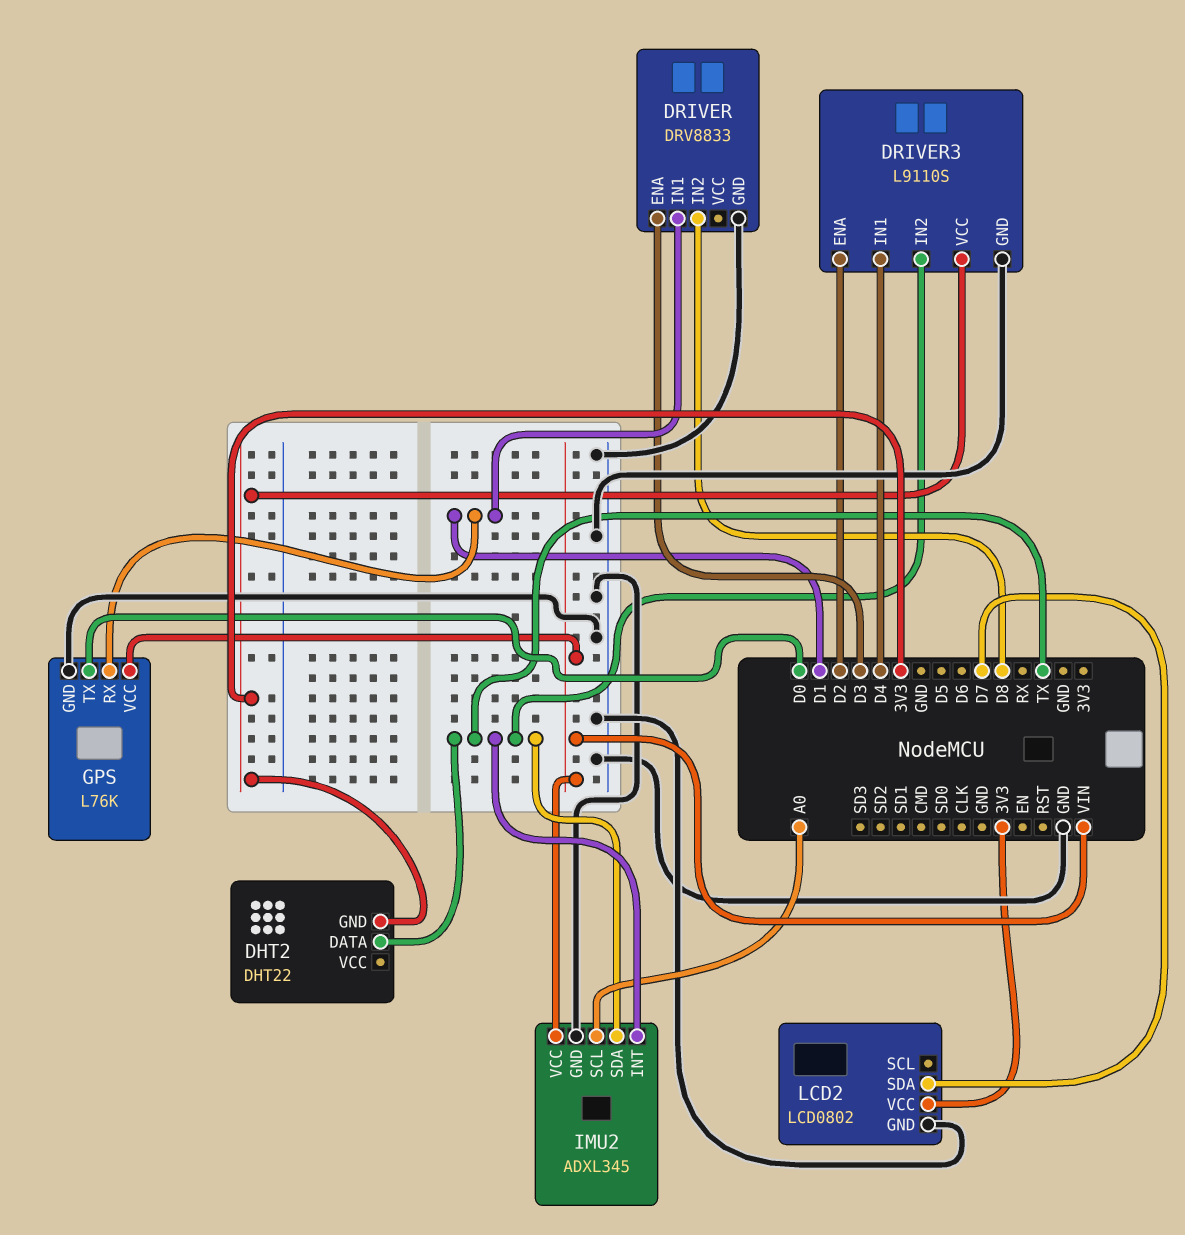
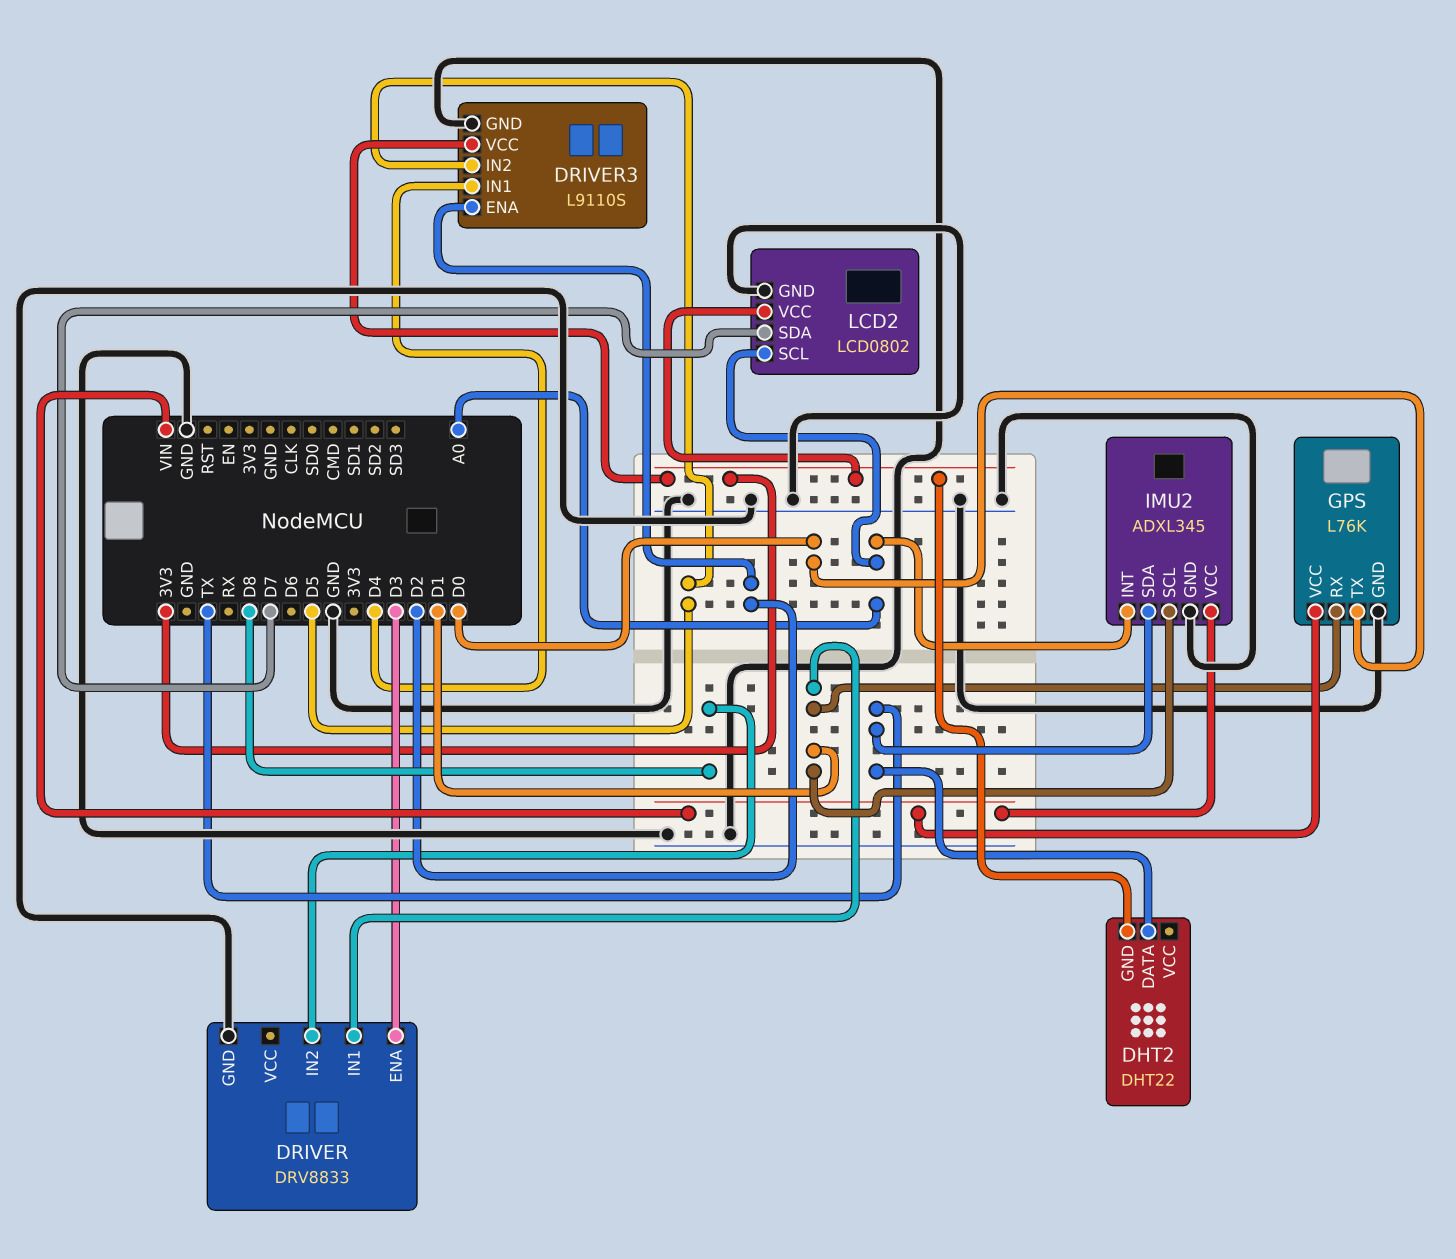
DRIVER3 pin IN2: TX -> D5
IMU2 pin INT: TX -> A0
IMU2 pin SCL: A0 -> D1
LCD2 pin SCL: none -> A0

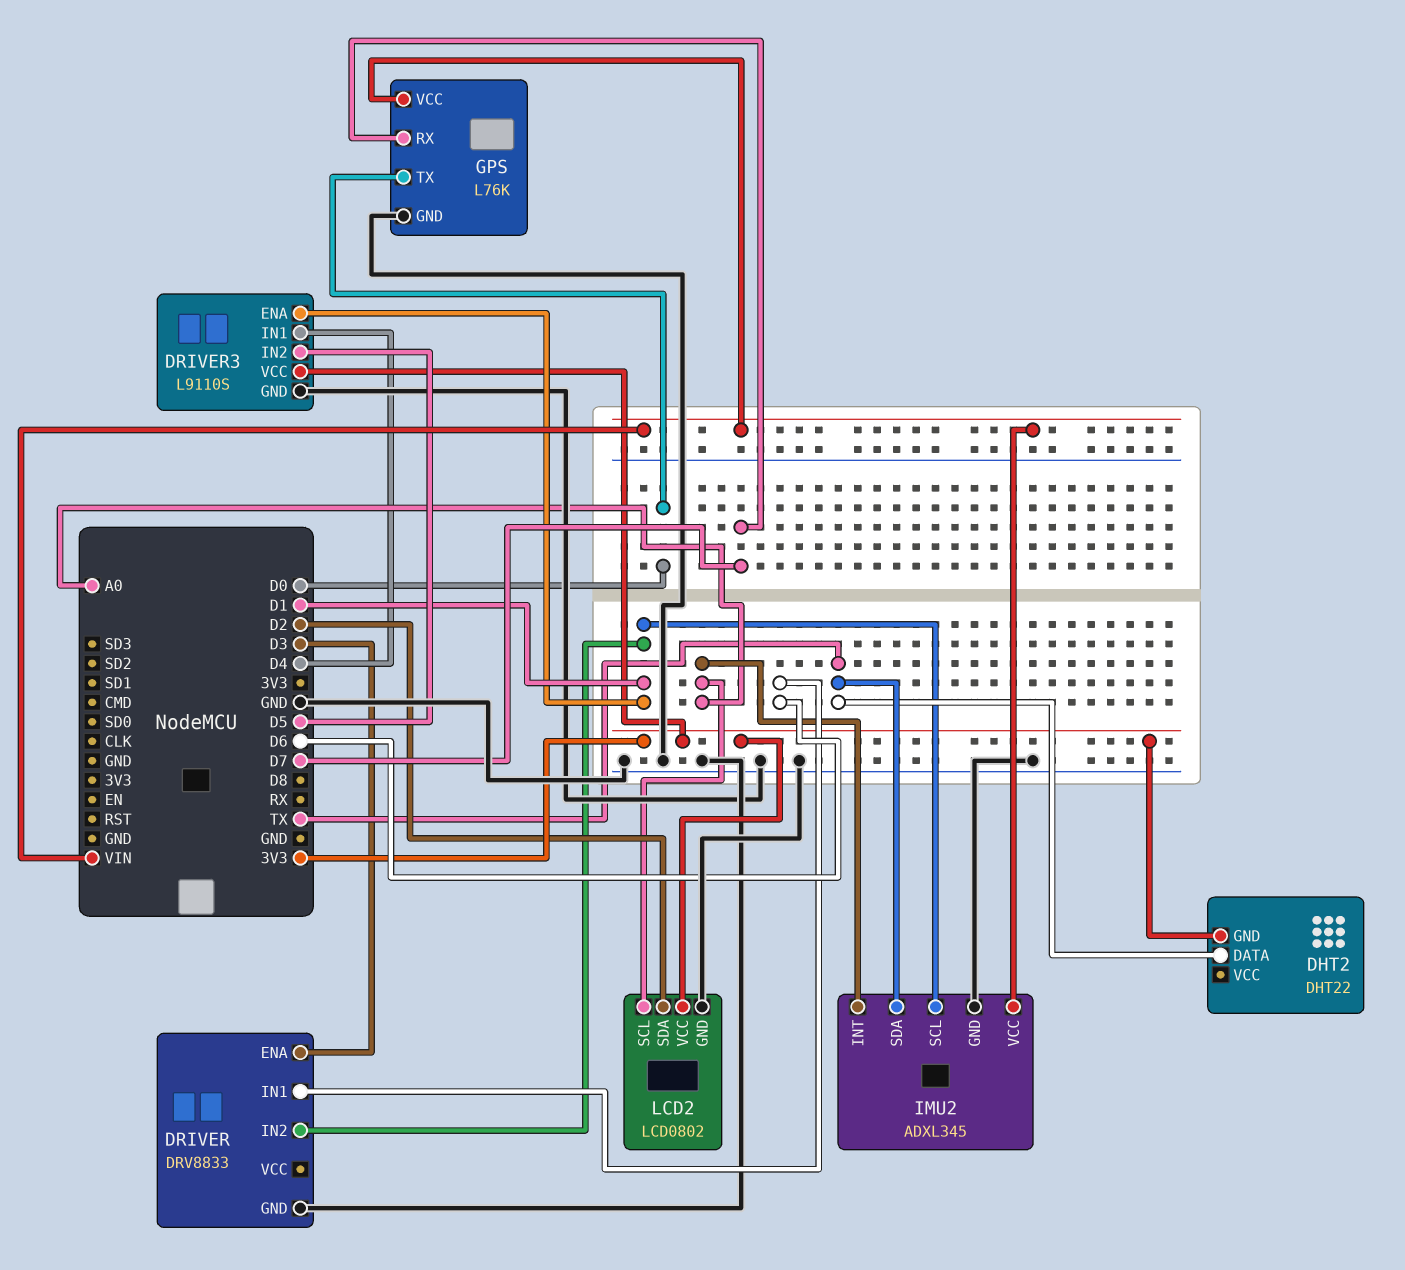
DRIVER pin IN1: D1 -> D6
DRIVER pin IN2: D8 -> D1
DRIVER3 pin ENA: D2 -> D1
GPS pin RX: D1 -> D7
LCD2 pin SDA: D7 -> D2

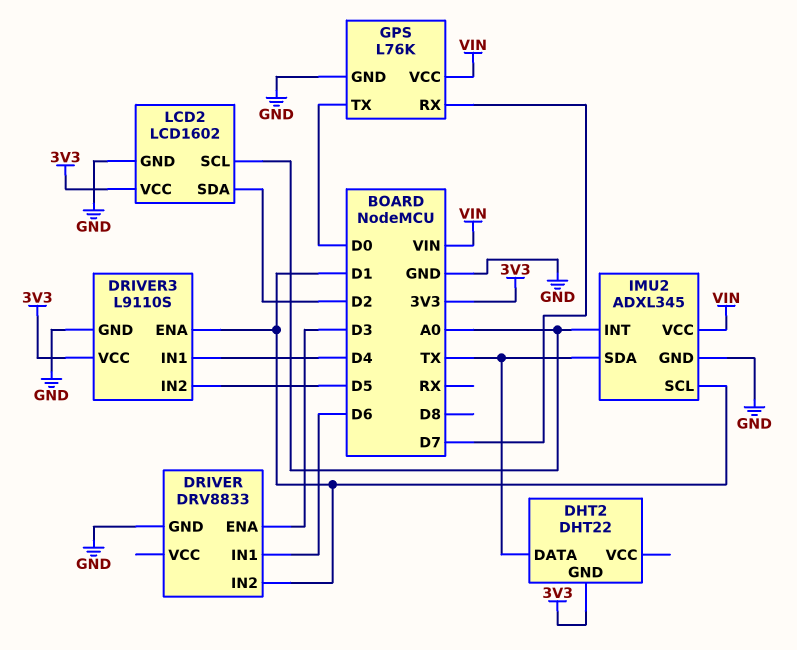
LCD2: LCD0802 -> LCD1602

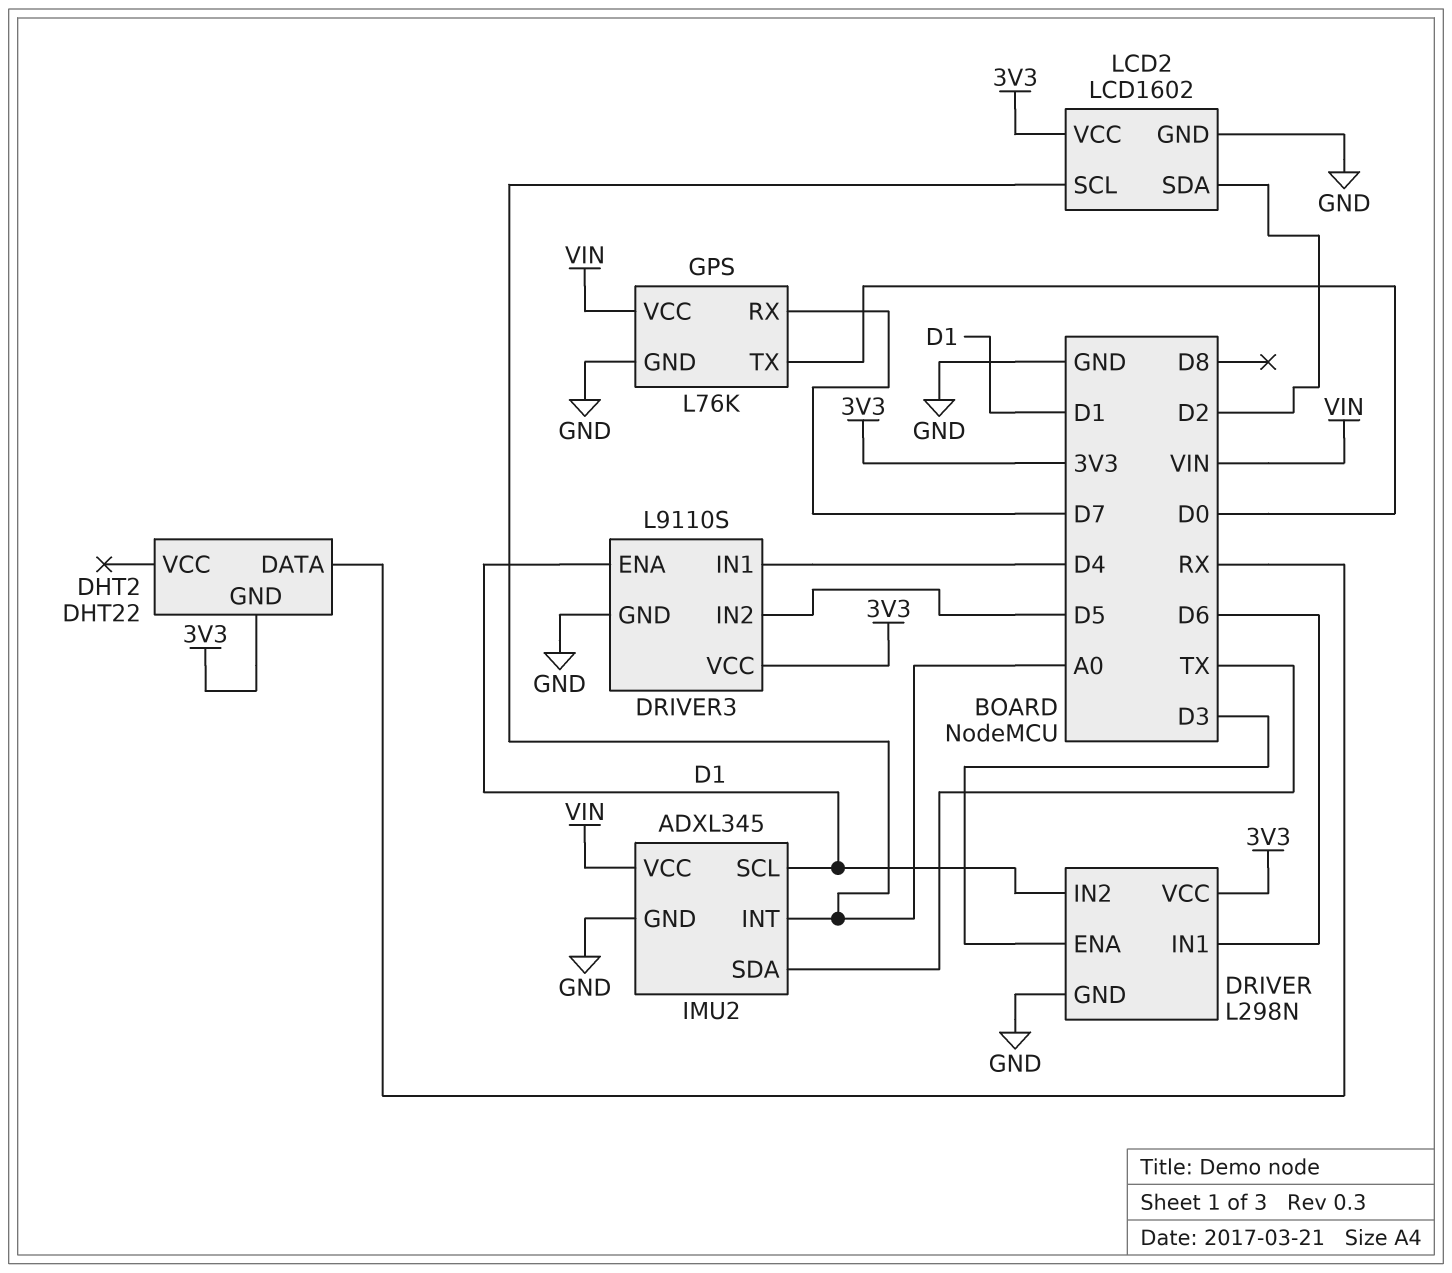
DHT2 pin DATA: TX -> RX
DRIVER: DRV8833 -> L298N
DRIVER pin VCC: none -> 3V3

